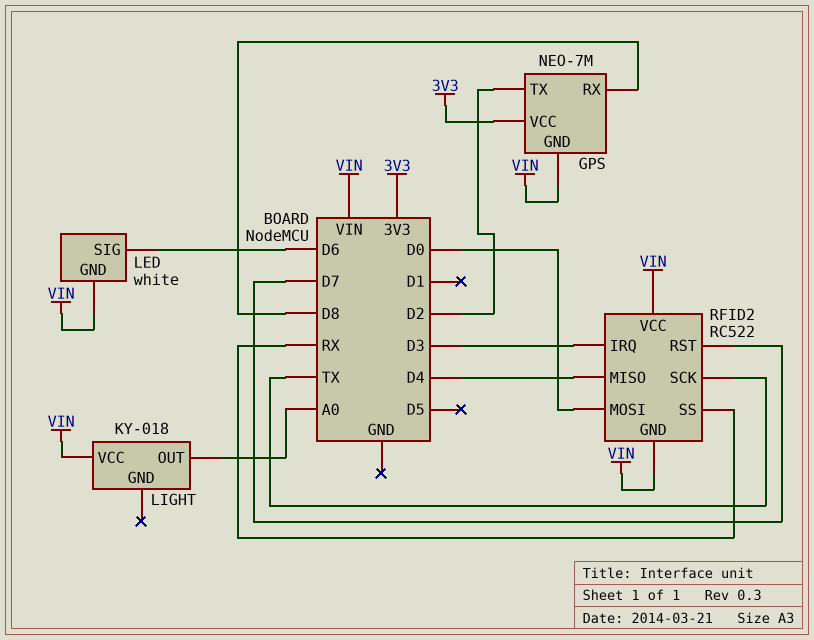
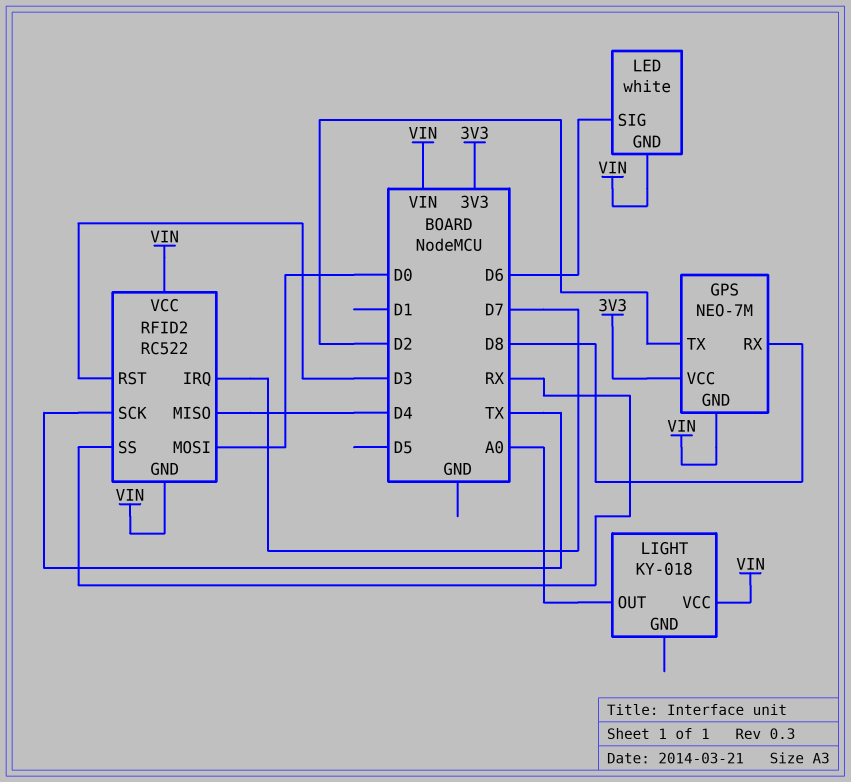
RFID2 pin IRQ: D3 -> D7
RFID2 pin RST: D7 -> D3

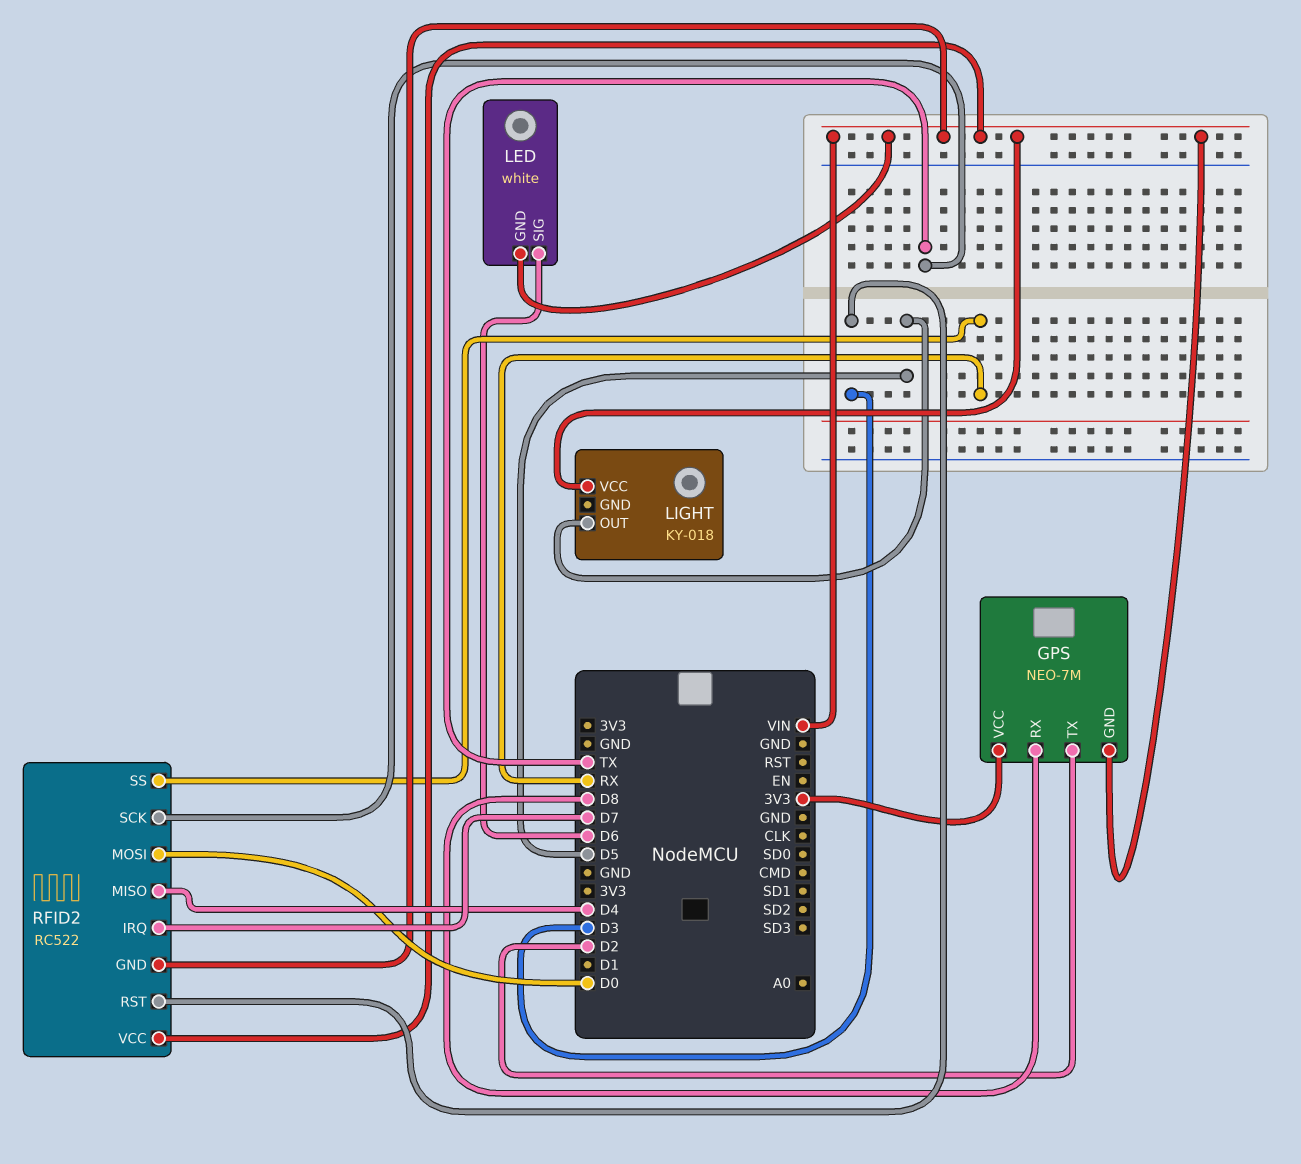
LIGHT pin OUT: A0 -> D5

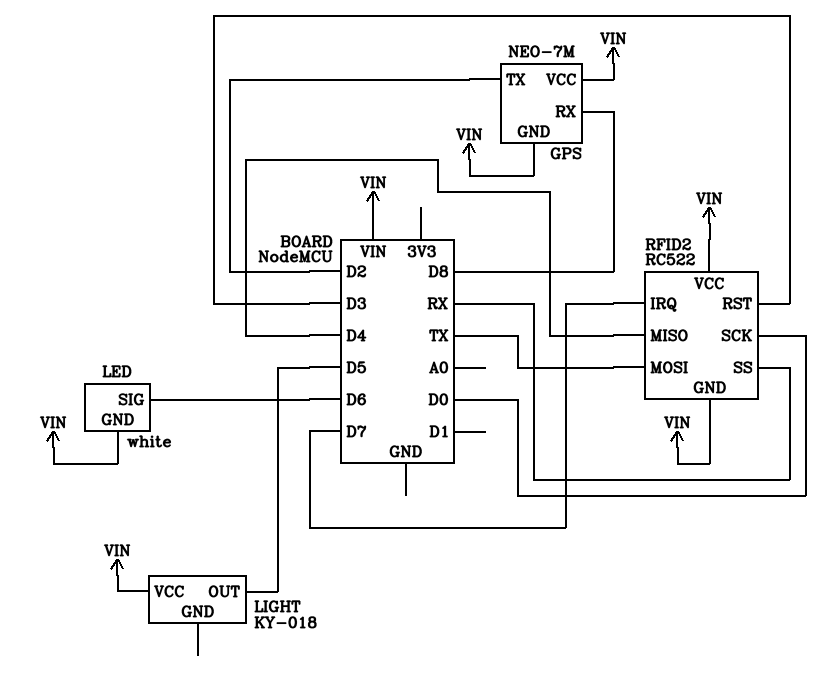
GPS pin VCC: 3V3 -> VIN
RFID2 pin MOSI: D0 -> TX
RFID2 pin SCK: TX -> D0

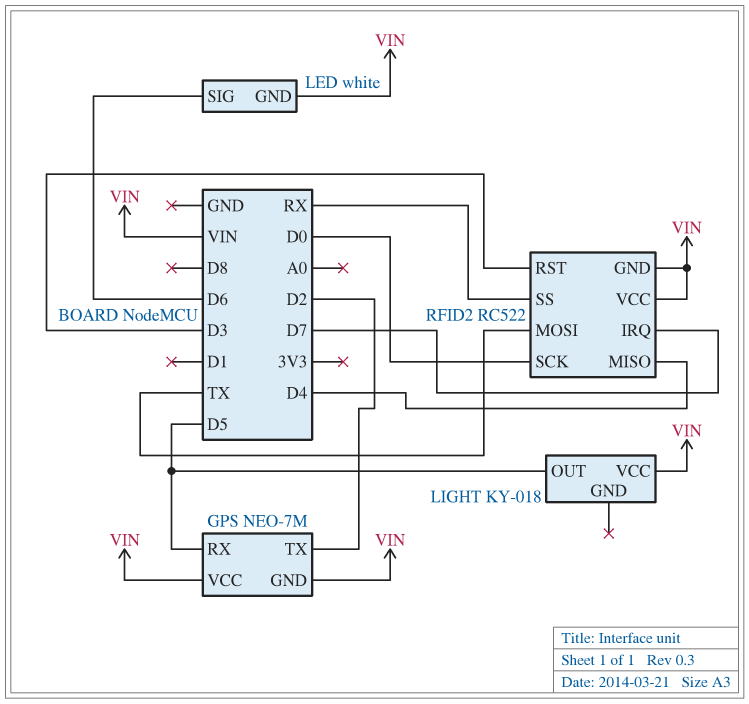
GPS pin RX: D8 -> D5

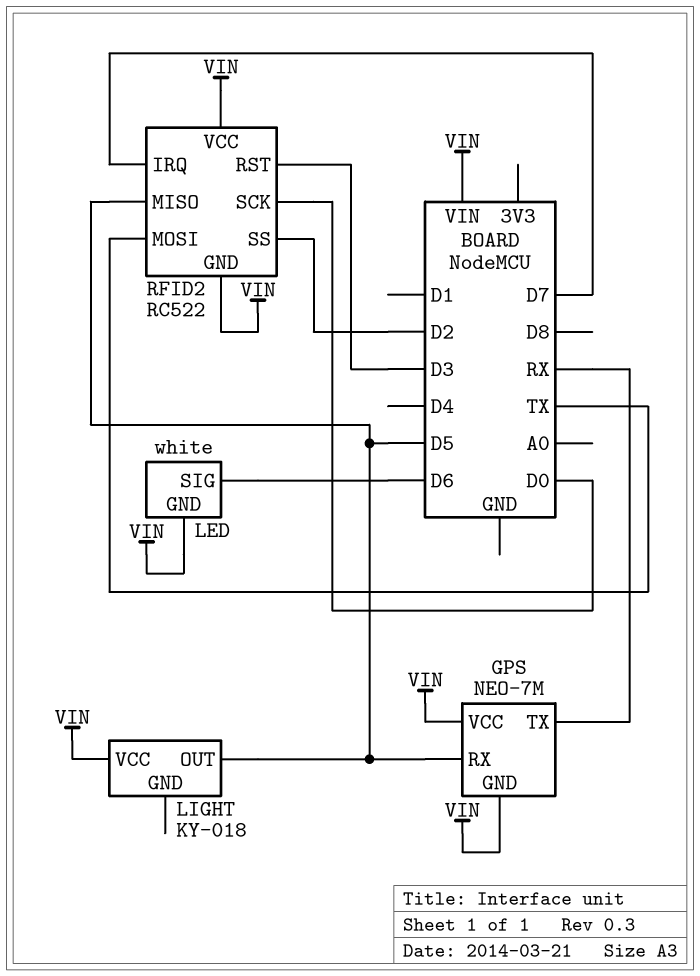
GPS pin TX: D2 -> RX
RFID2 pin MISO: D4 -> D5
RFID2 pin SS: RX -> D2

